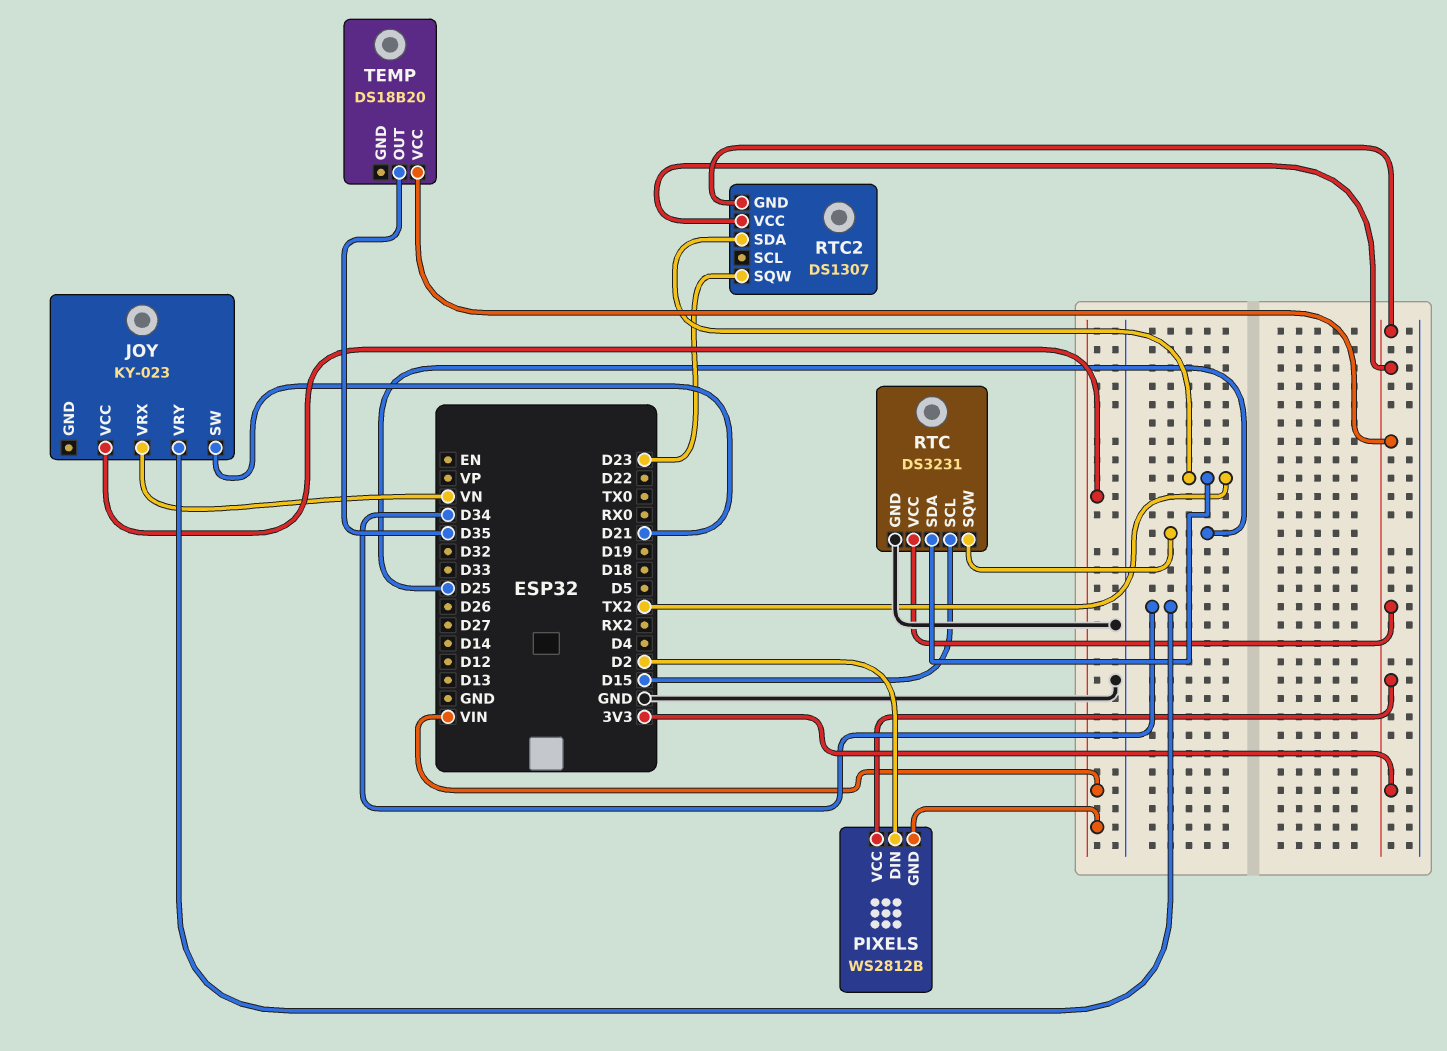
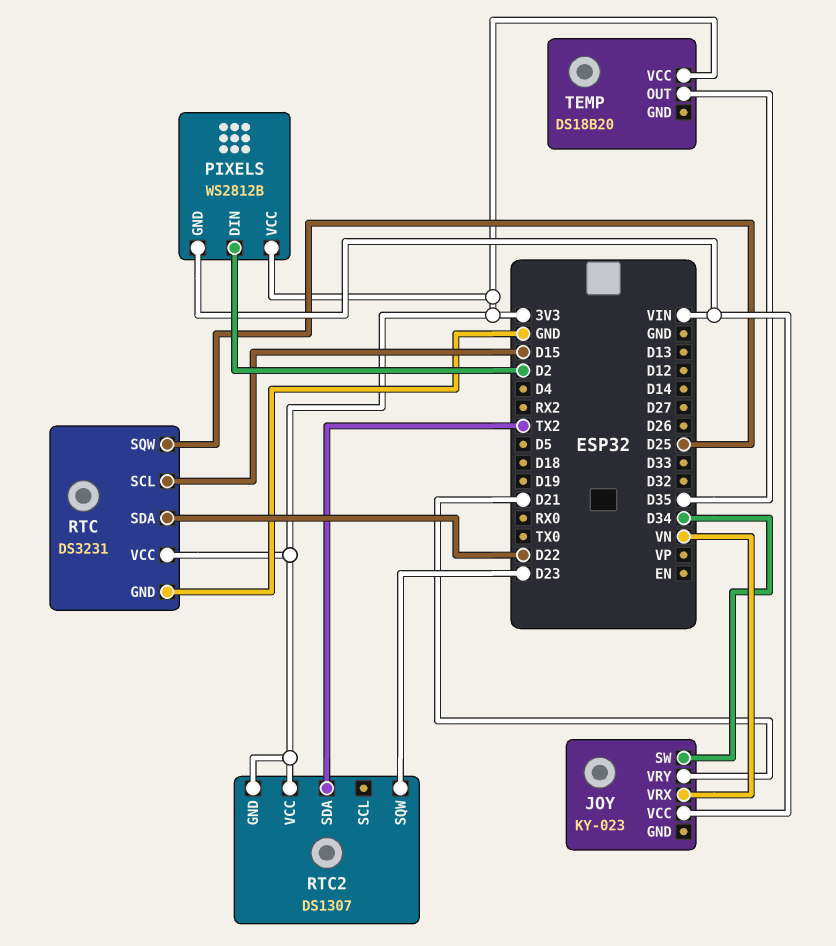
JOY pin SW: D21 -> D34
JOY pin VRY: D34 -> D21
RTC pin SDA: TX2 -> D22

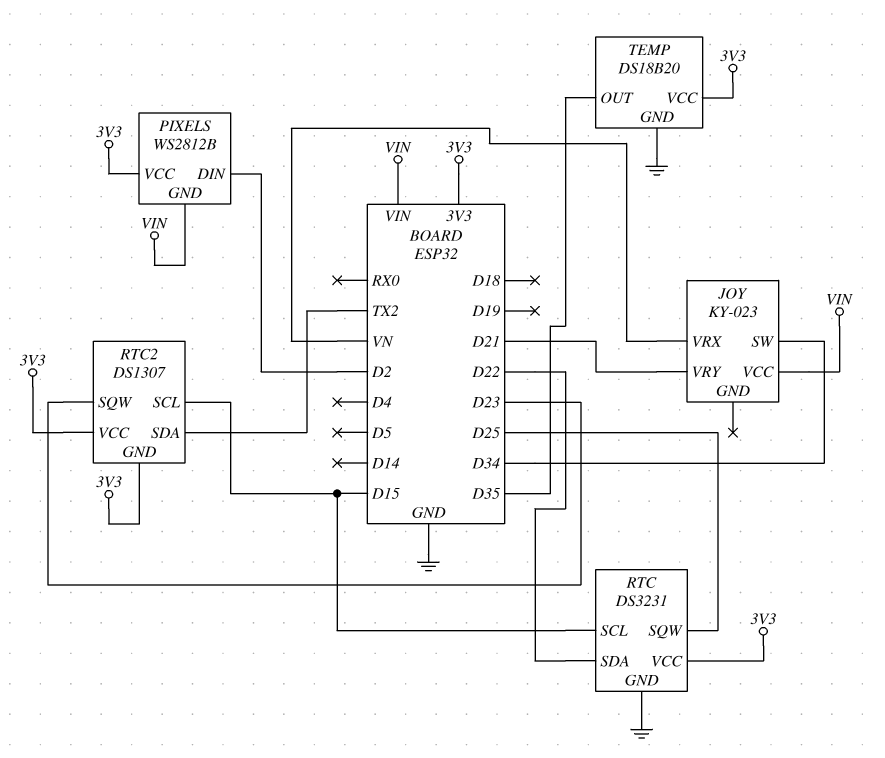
RTC2 pin SCL: none -> D15
TEMP pin GND: none -> GND

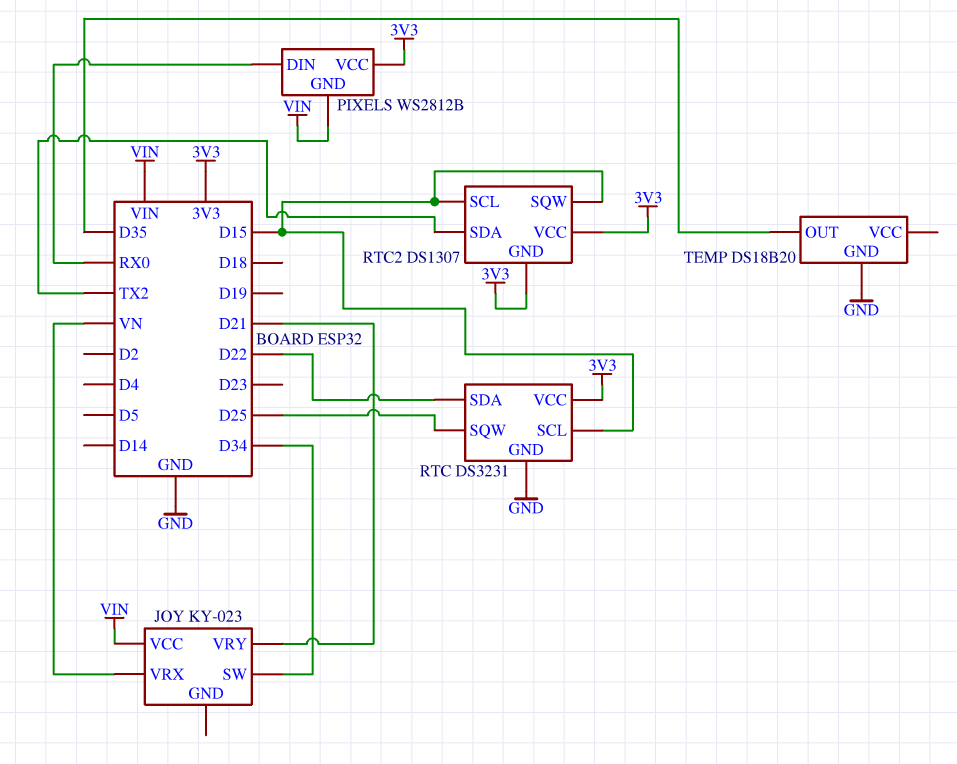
PIXELS pin DIN: D2 -> RX0
RTC2 pin SQW: D23 -> D15
TEMP pin VCC: 3V3 -> none

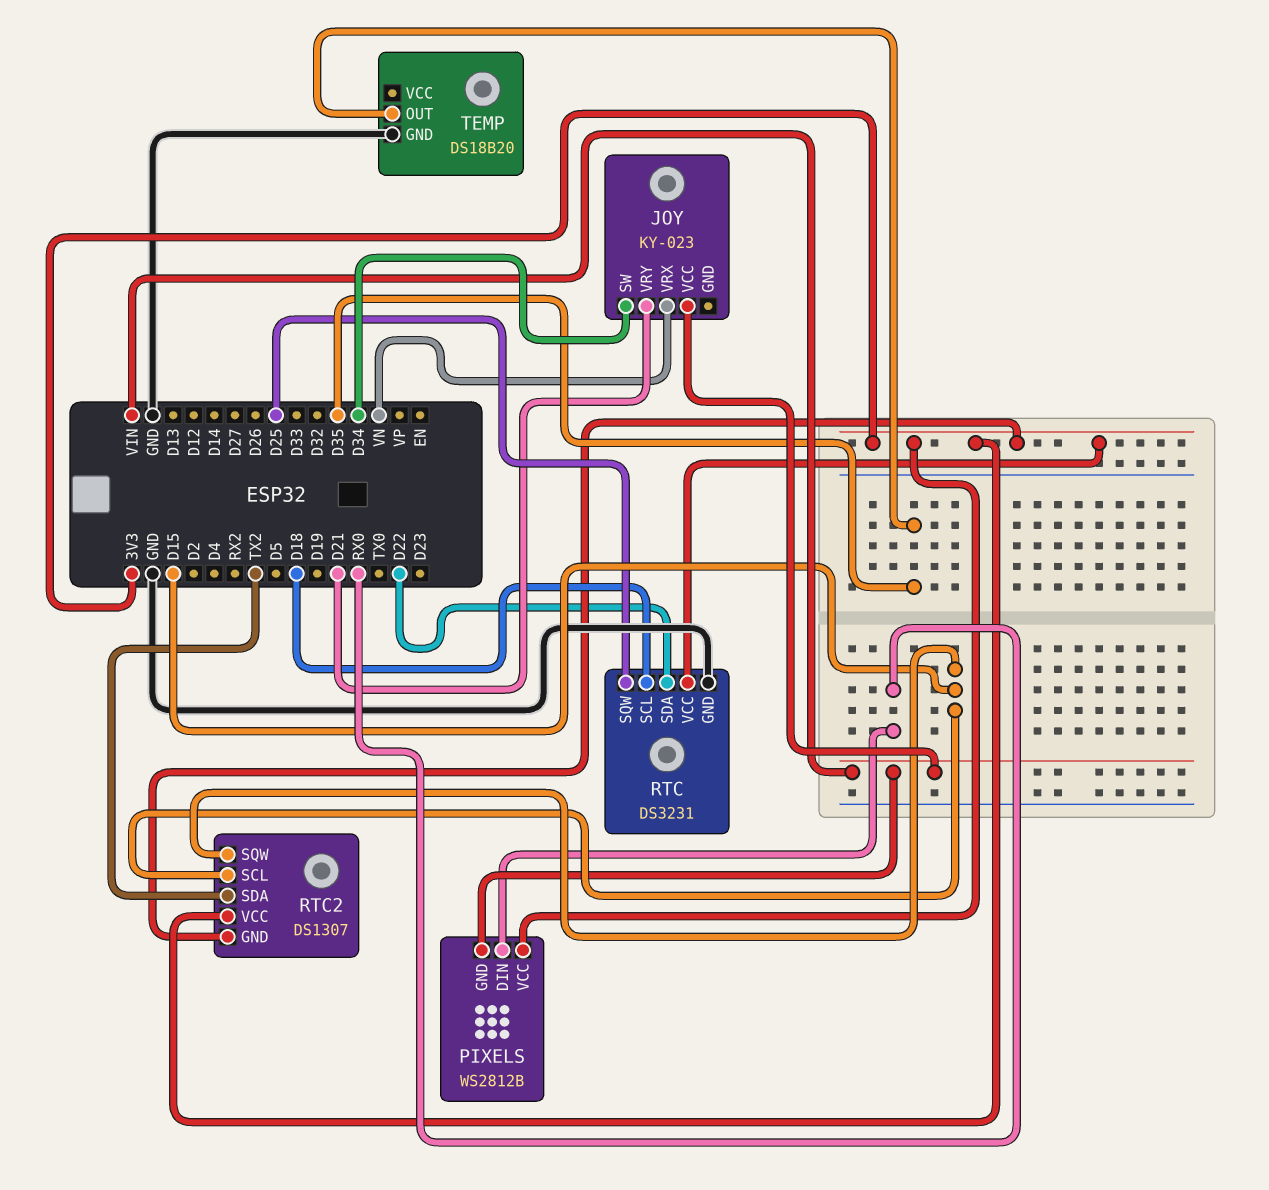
RTC pin SCL: D15 -> D18

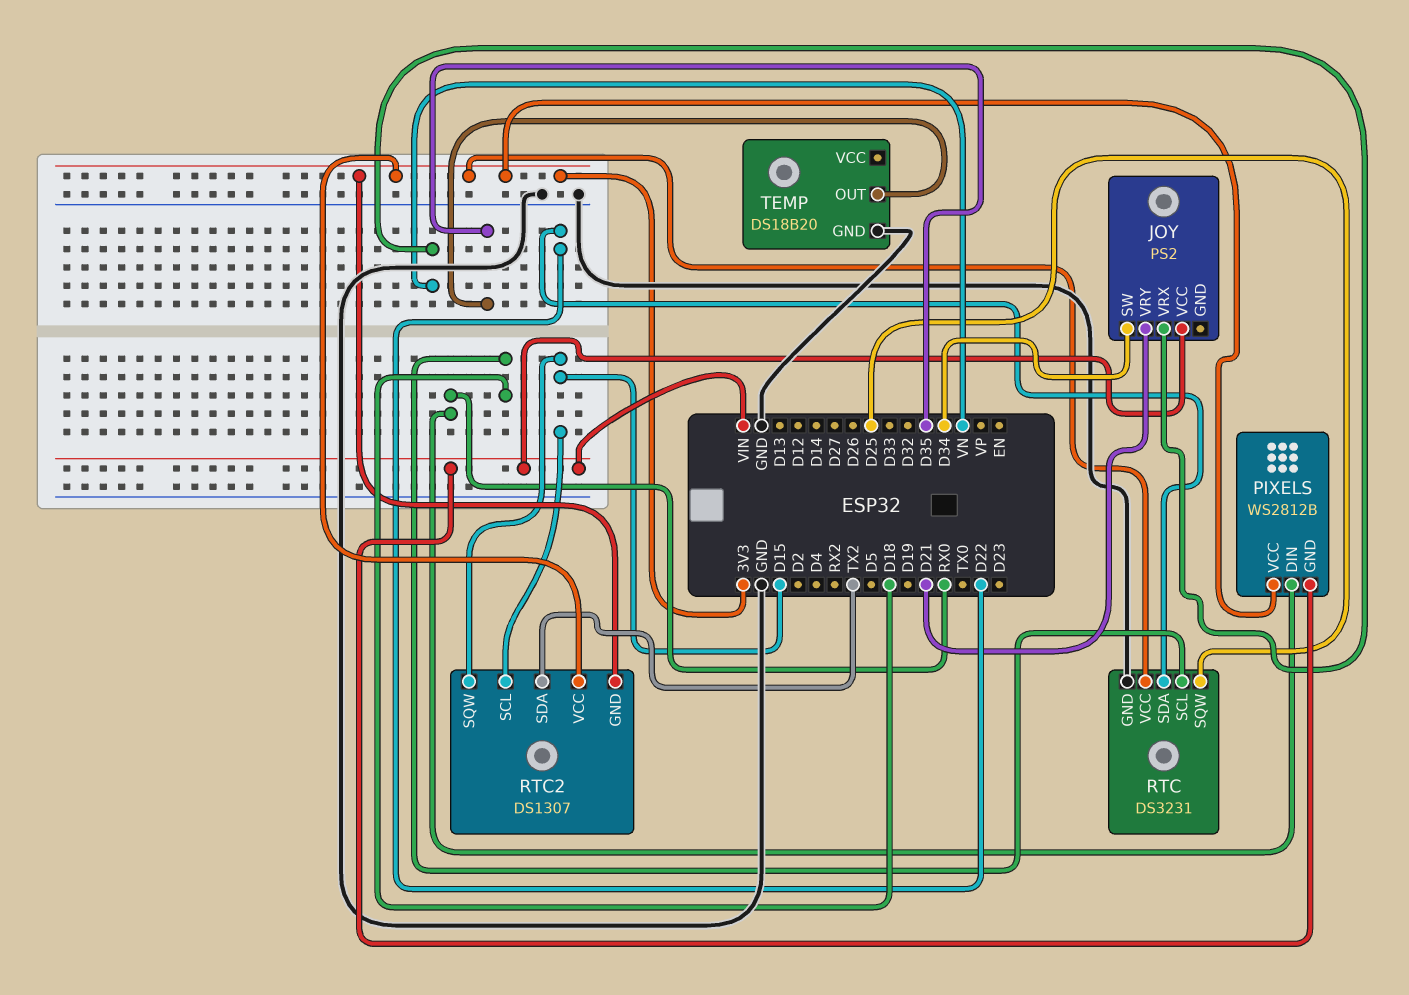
JOY: KY-023 -> PS2

